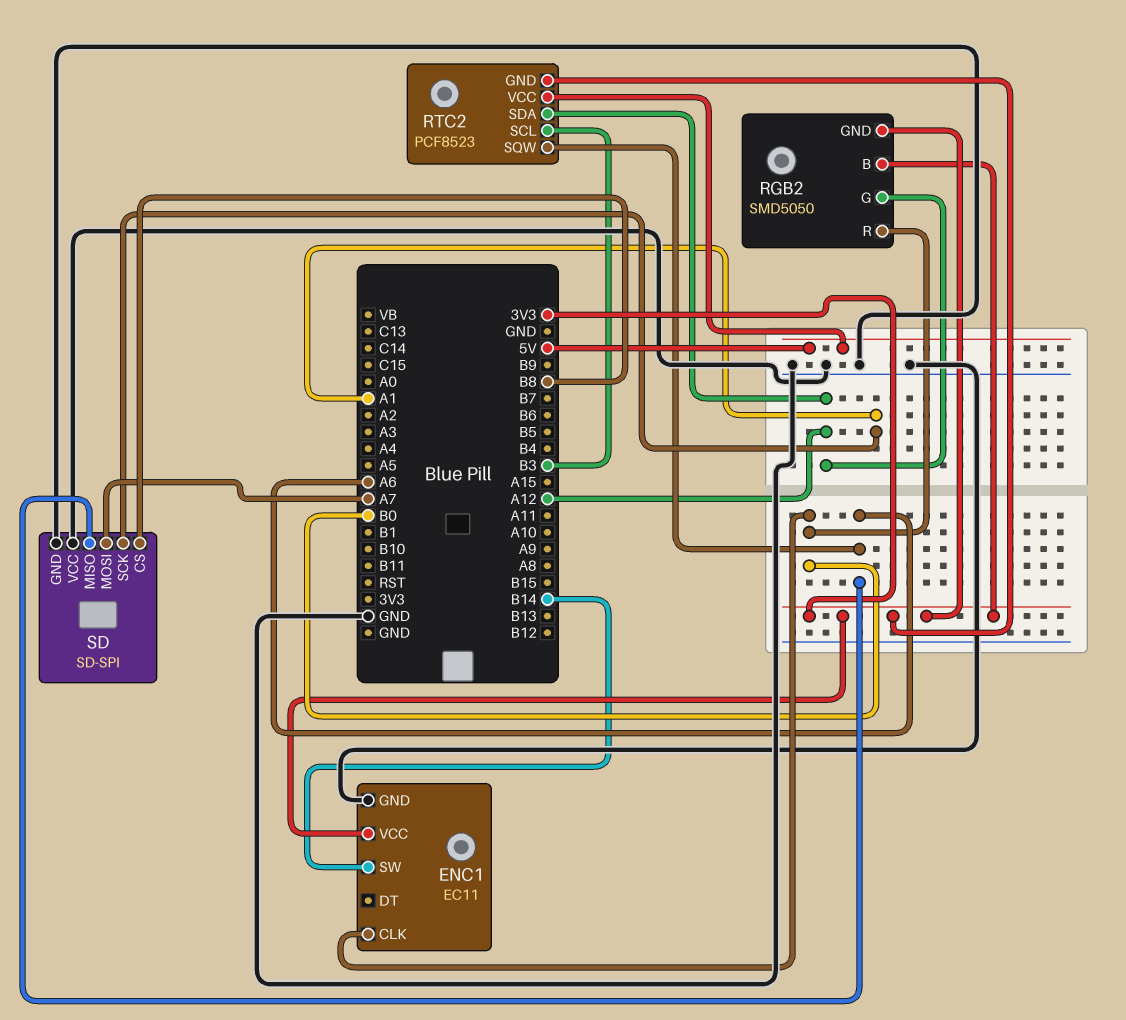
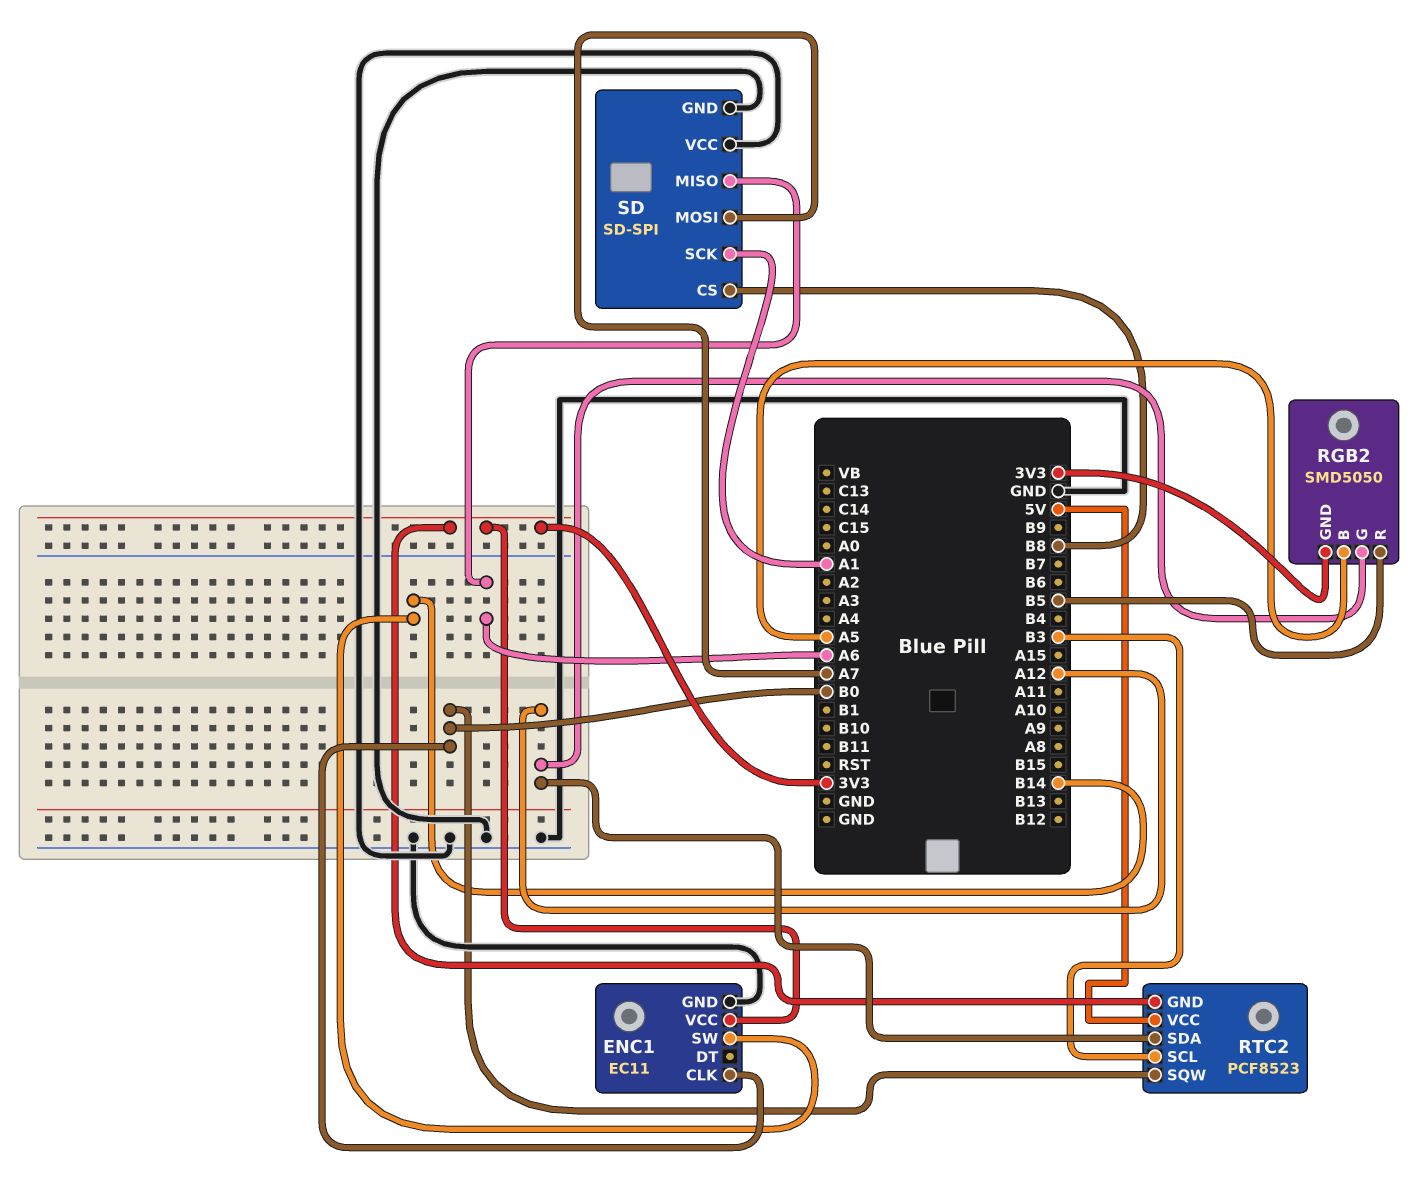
RGB2 pin B: 3V3 -> A5
RGB2 pin R: B0 -> B5
RTC2 pin SQW: A6 -> B0

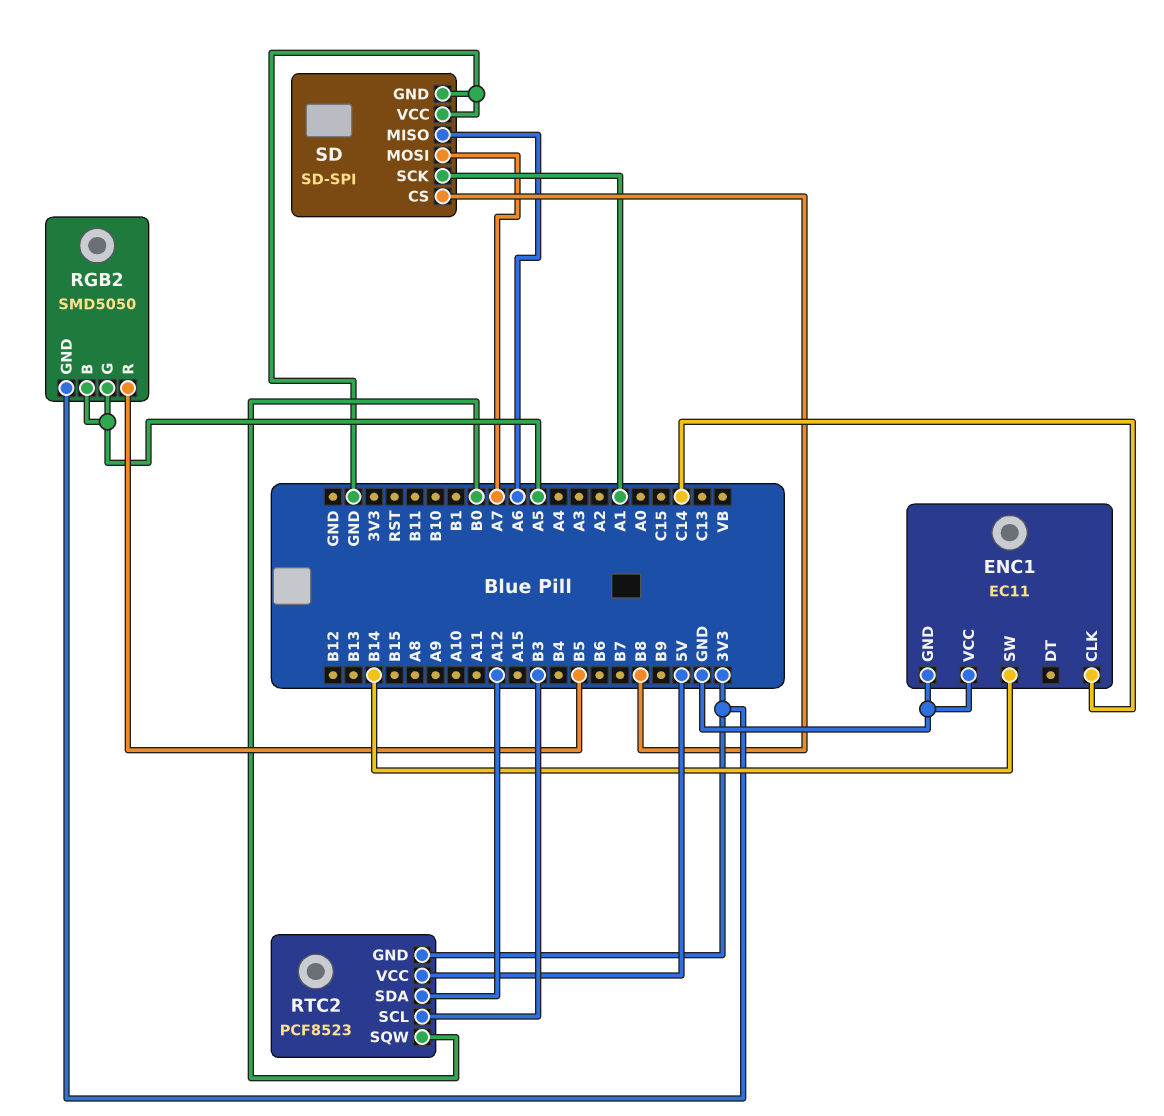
ENC1 pin CLK: B0 -> C14
ENC1 pin VCC: 3V3 -> GND
RGB2 pin G: A12 -> A5

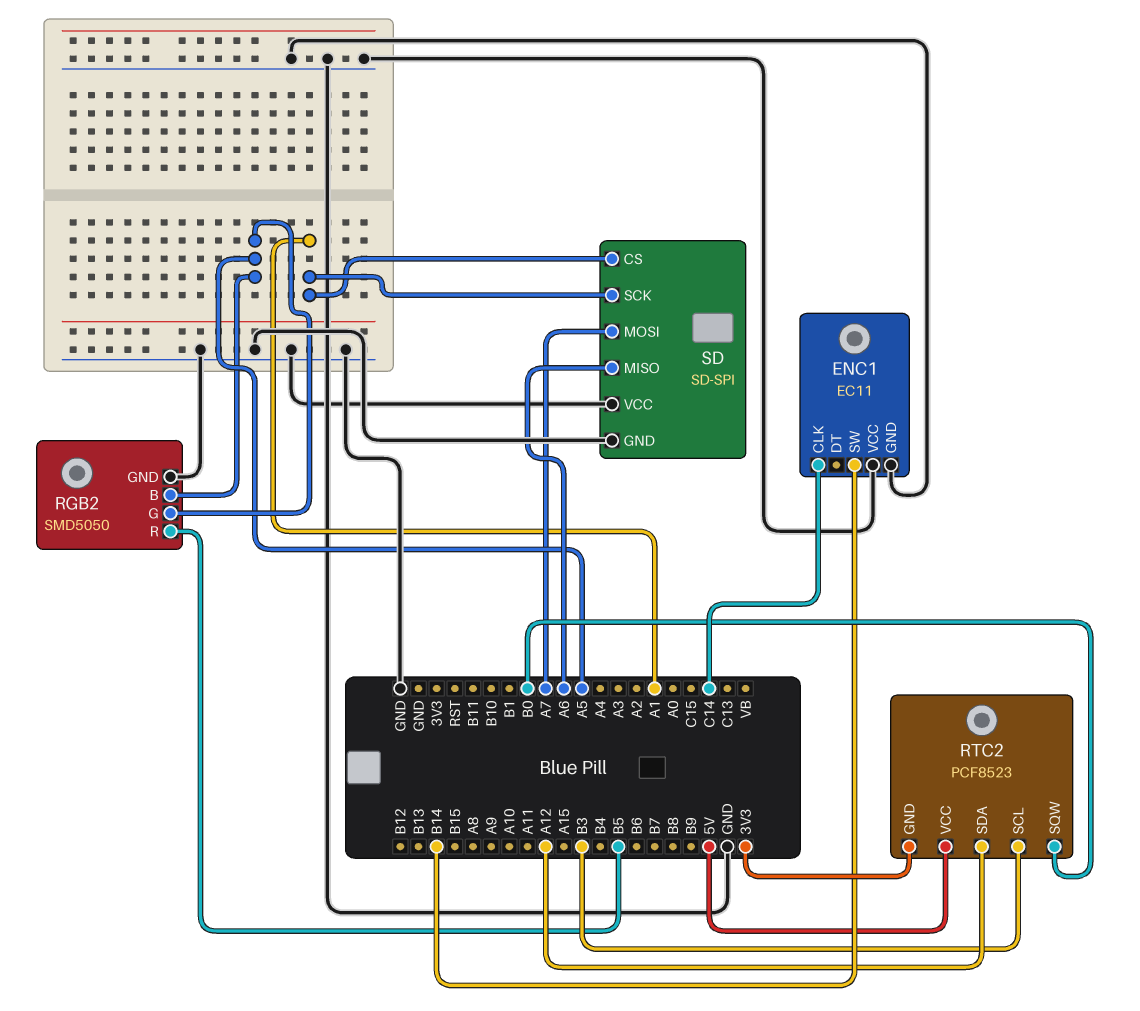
RGB2 pin GND: 3V3 -> GND
SD pin CS: B8 -> A1

